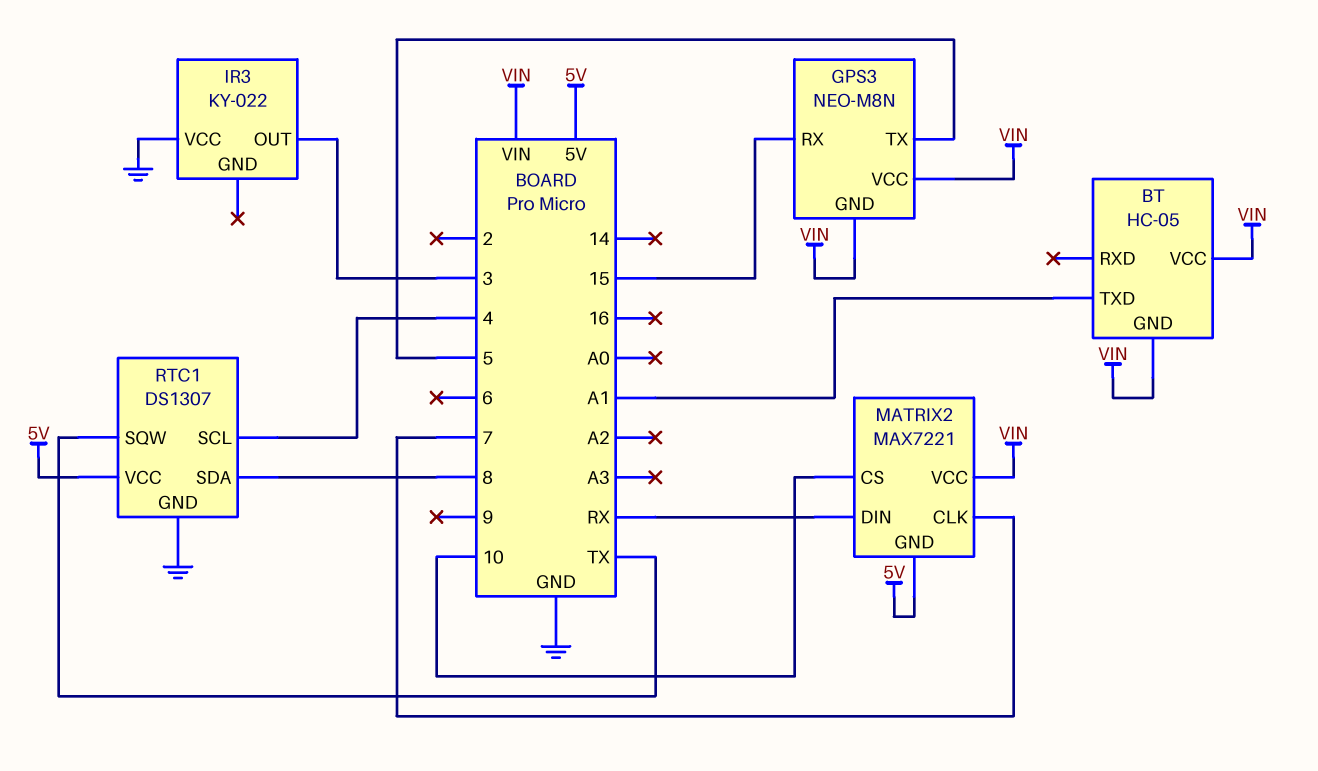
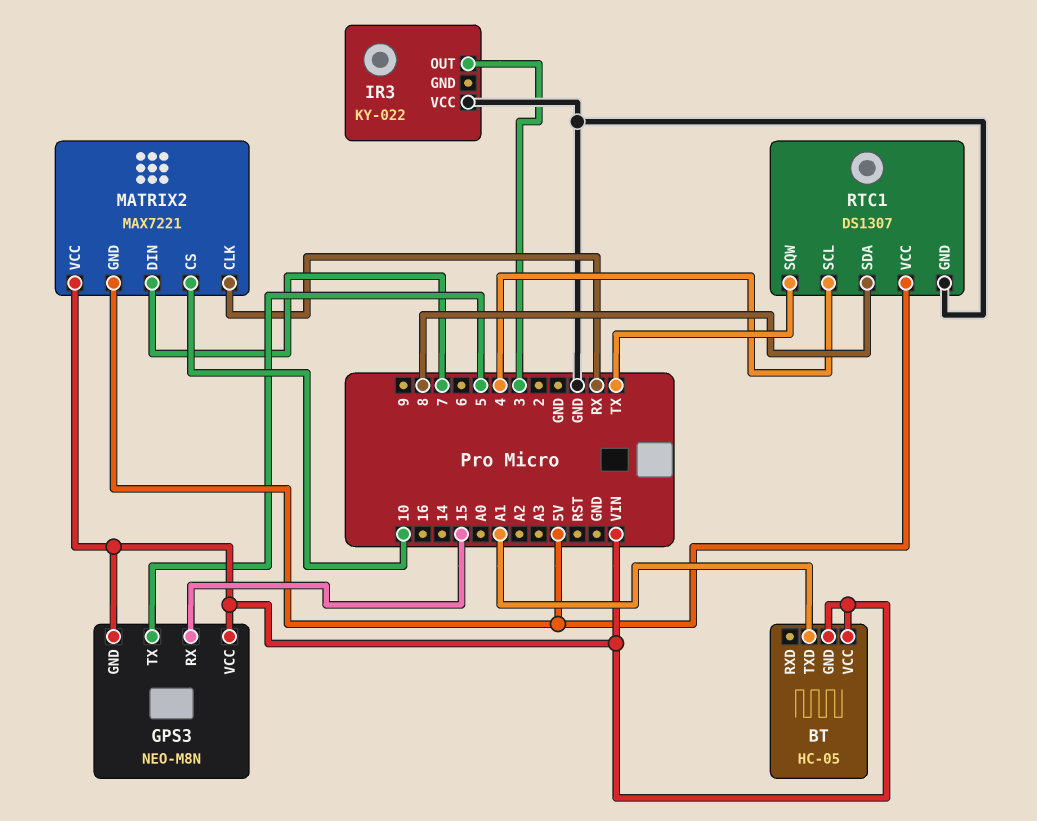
MATRIX2 pin CLK: 7 -> RX
MATRIX2 pin DIN: RX -> 7

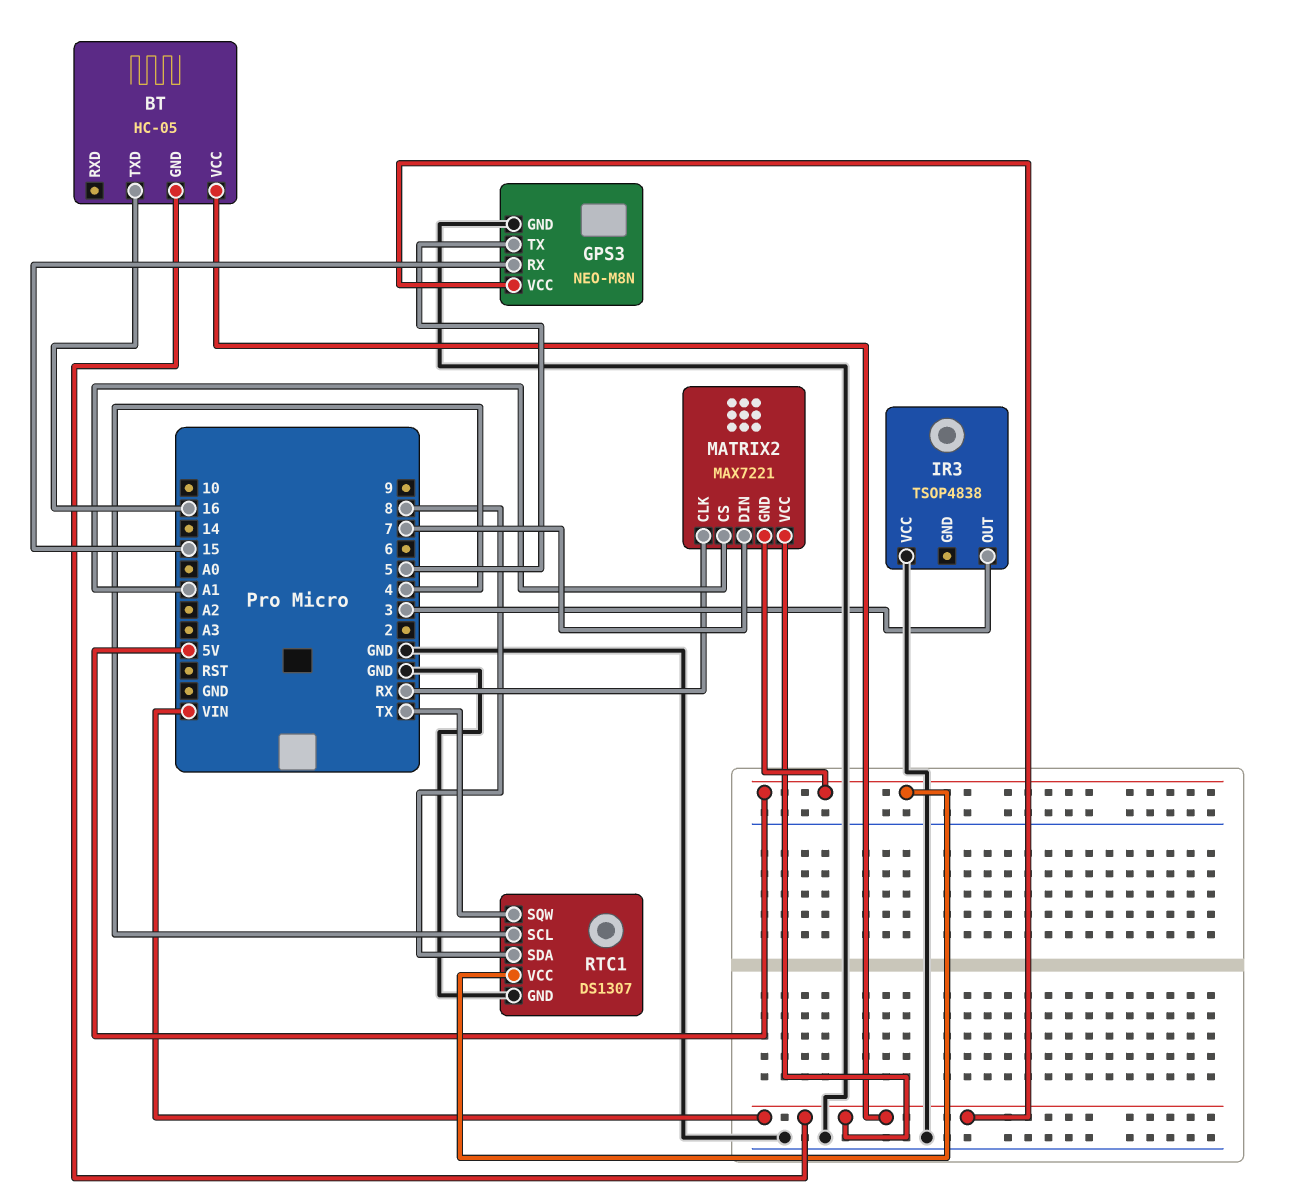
BT pin TXD: A1 -> 16
GPS3 pin GND: VIN -> GND
IR3: KY-022 -> TSOP4838
MATRIX2 pin CS: 10 -> A1

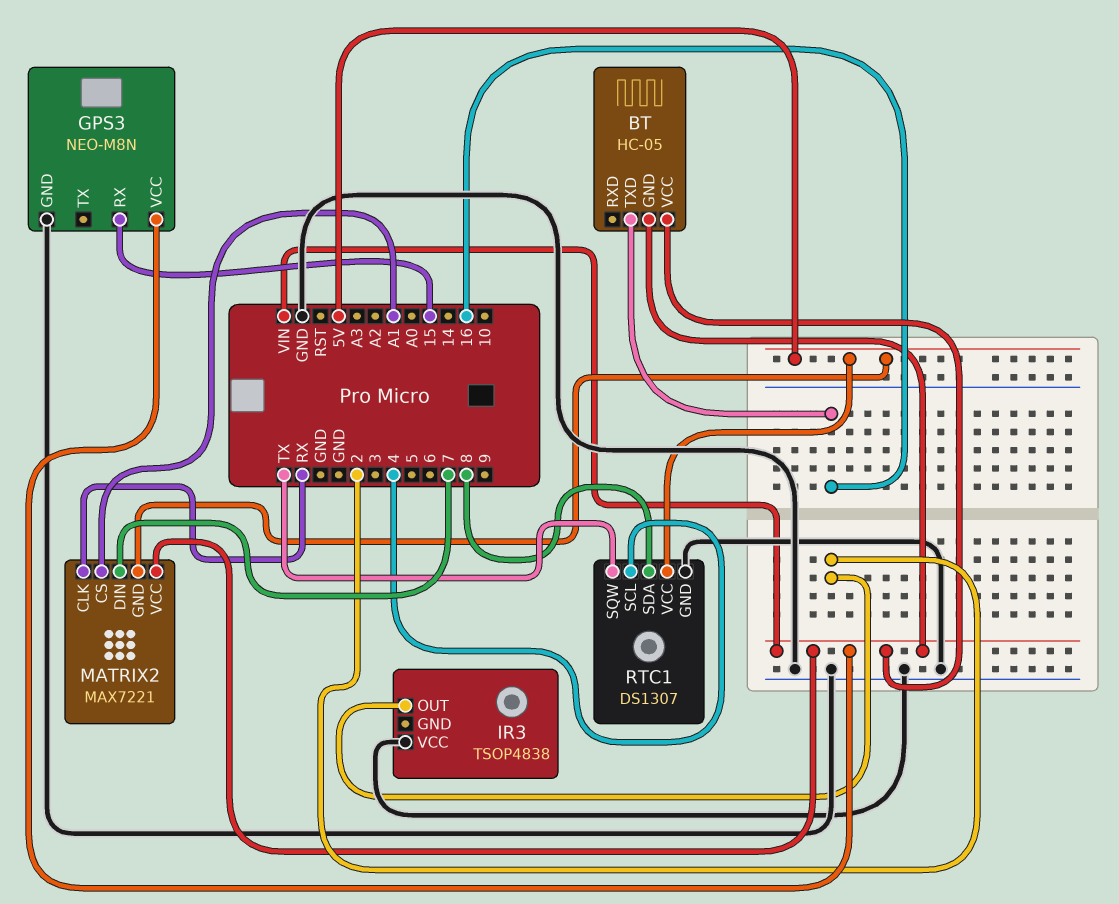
GPS3 pin TX: 5 -> none
IR3 pin OUT: 3 -> 2

